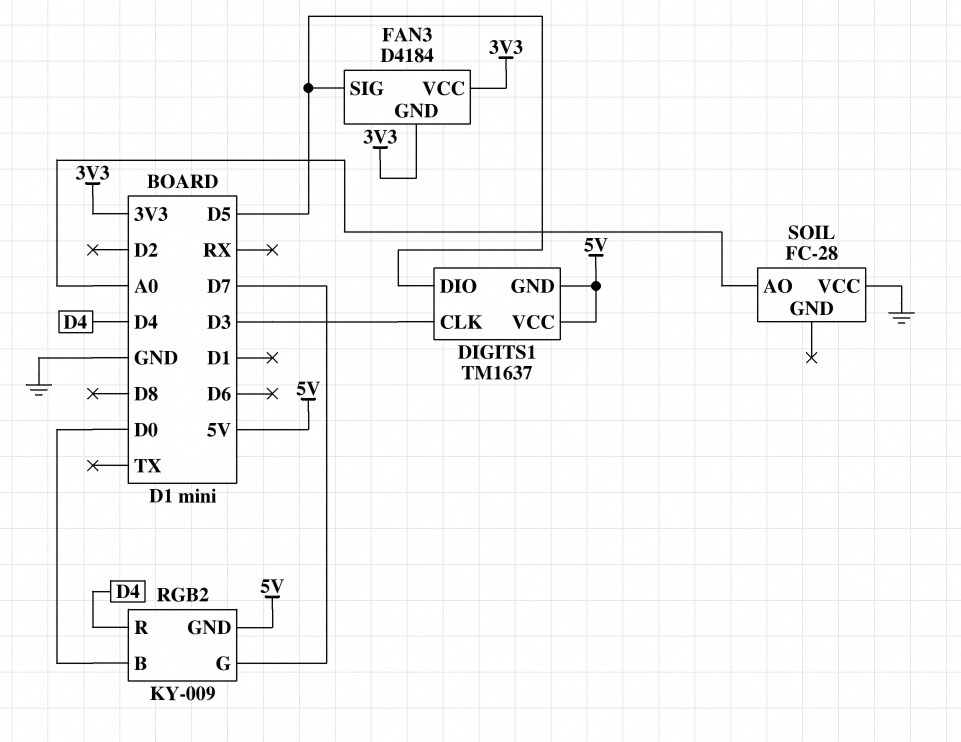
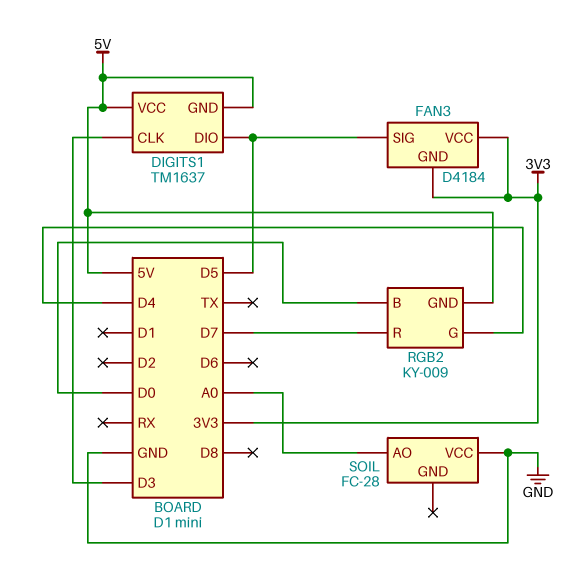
RGB2 pin G: D7 -> D4
RGB2 pin R: D4 -> D7

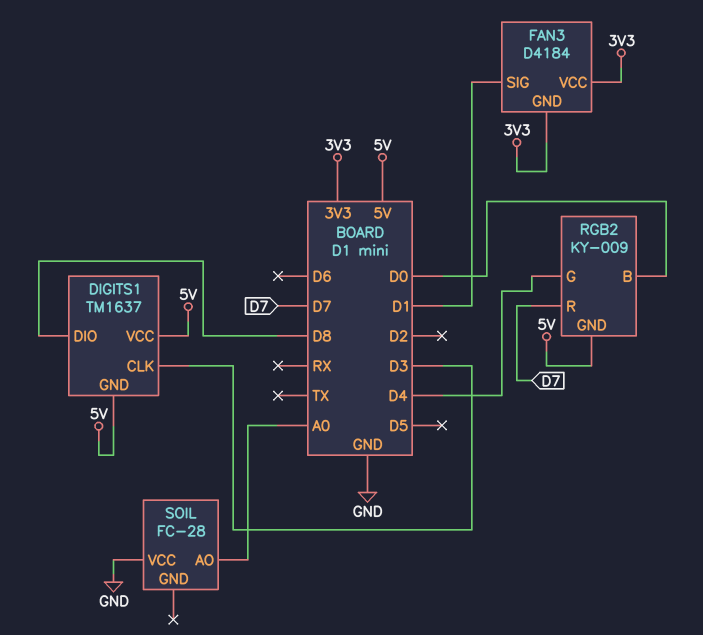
DIGITS1 pin DIO: D5 -> D8
FAN3 pin SIG: D5 -> D1

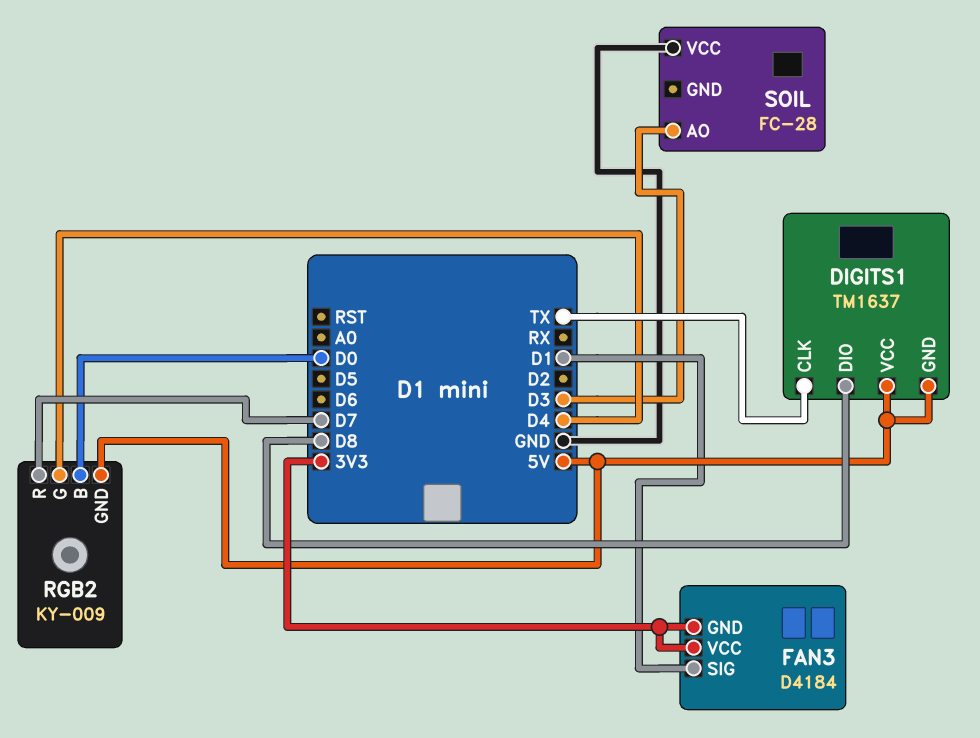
DIGITS1 pin CLK: D3 -> TX
SOIL pin AO: A0 -> D3

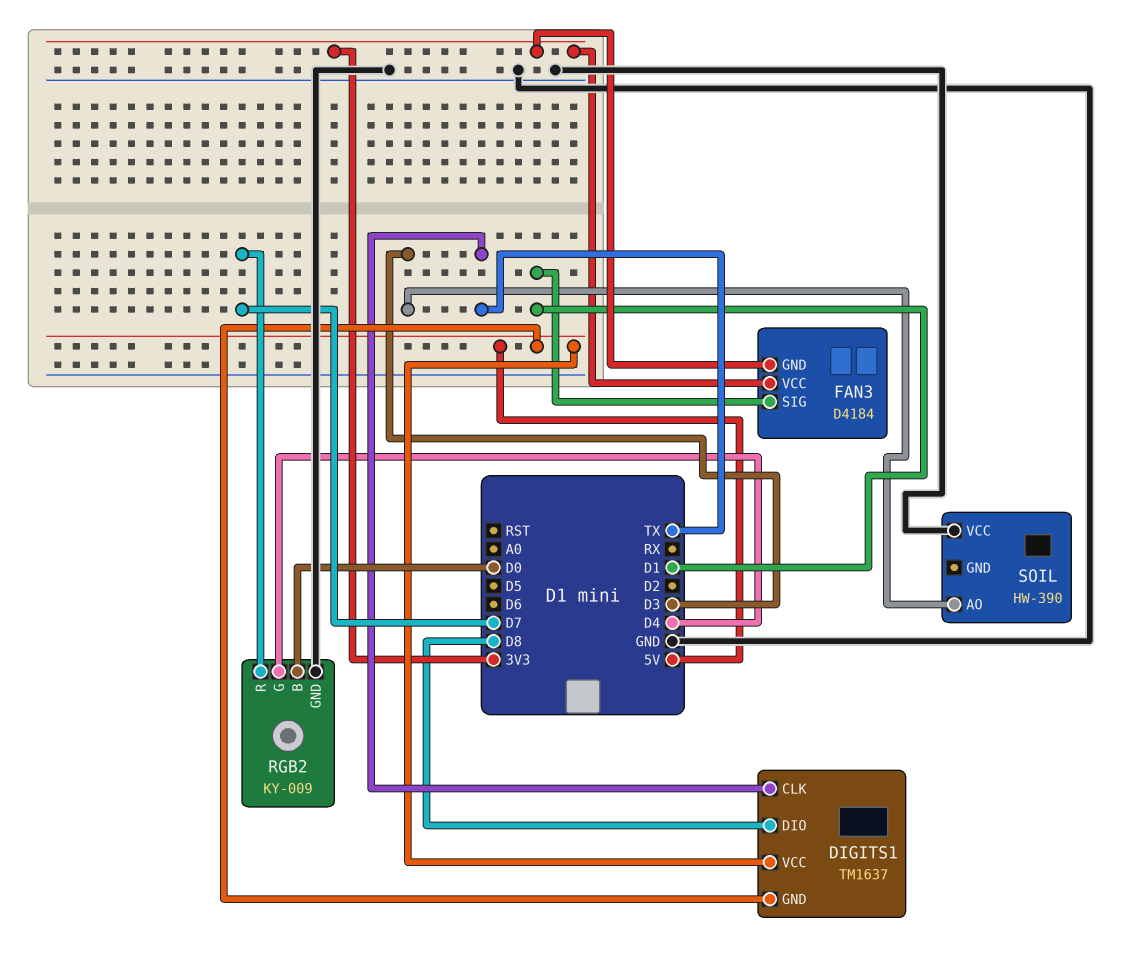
RGB2 pin GND: 5V -> GND
SOIL: FC-28 -> HW-390

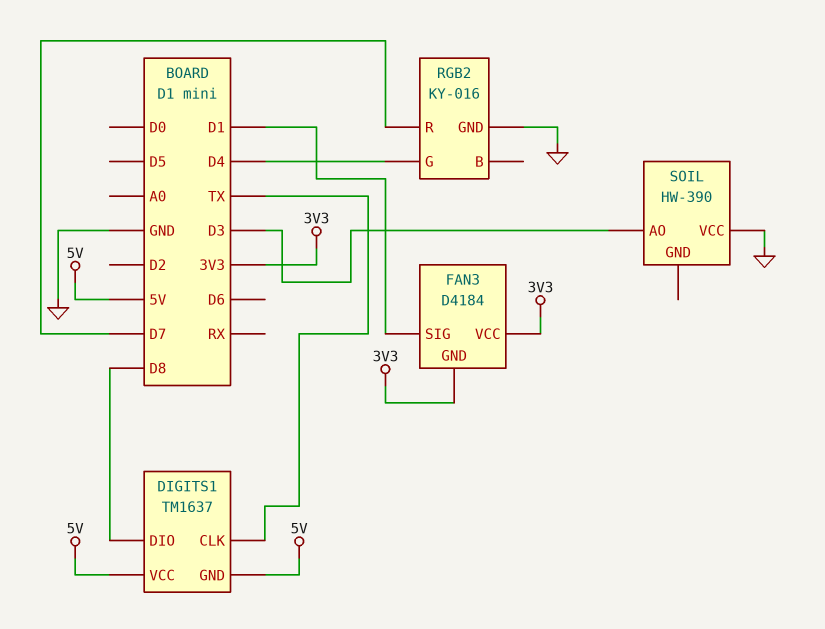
RGB2: KY-009 -> KY-016
RGB2 pin B: D0 -> none

